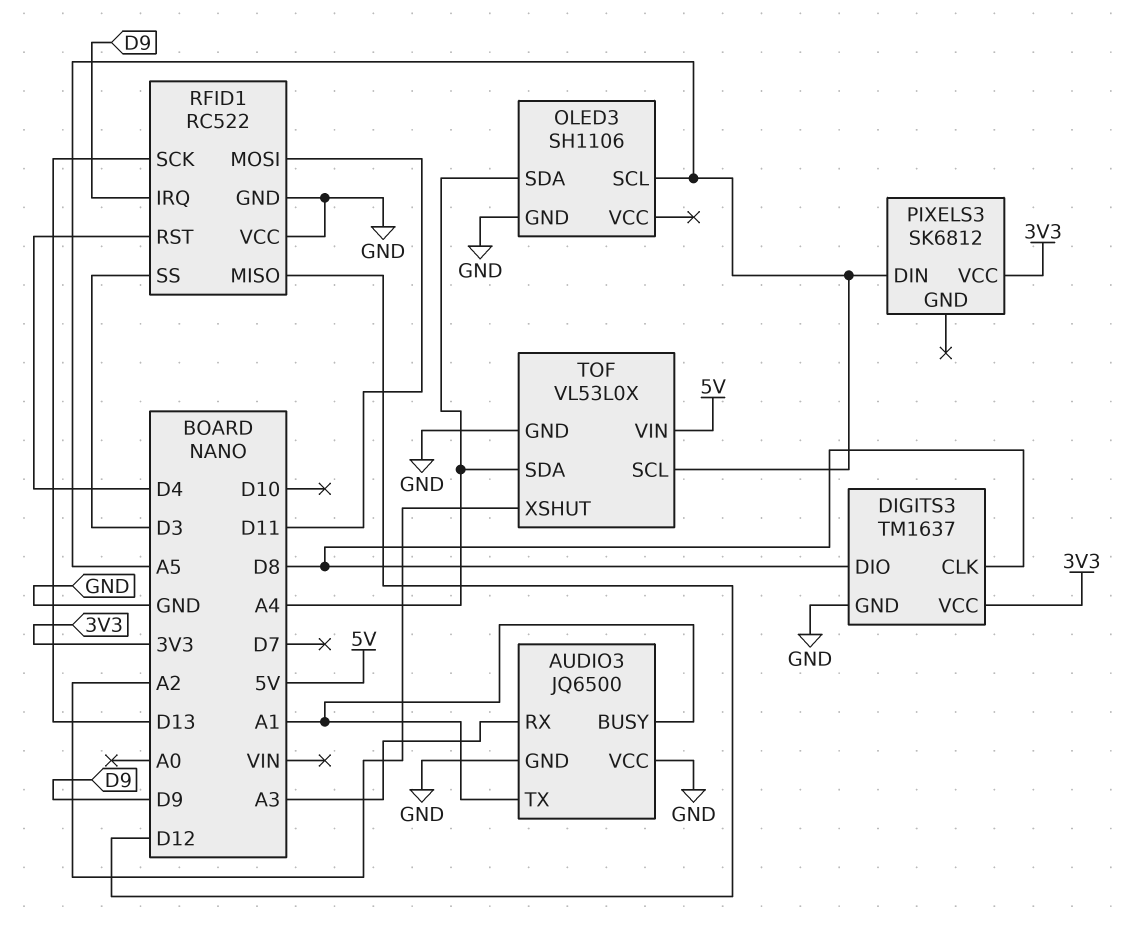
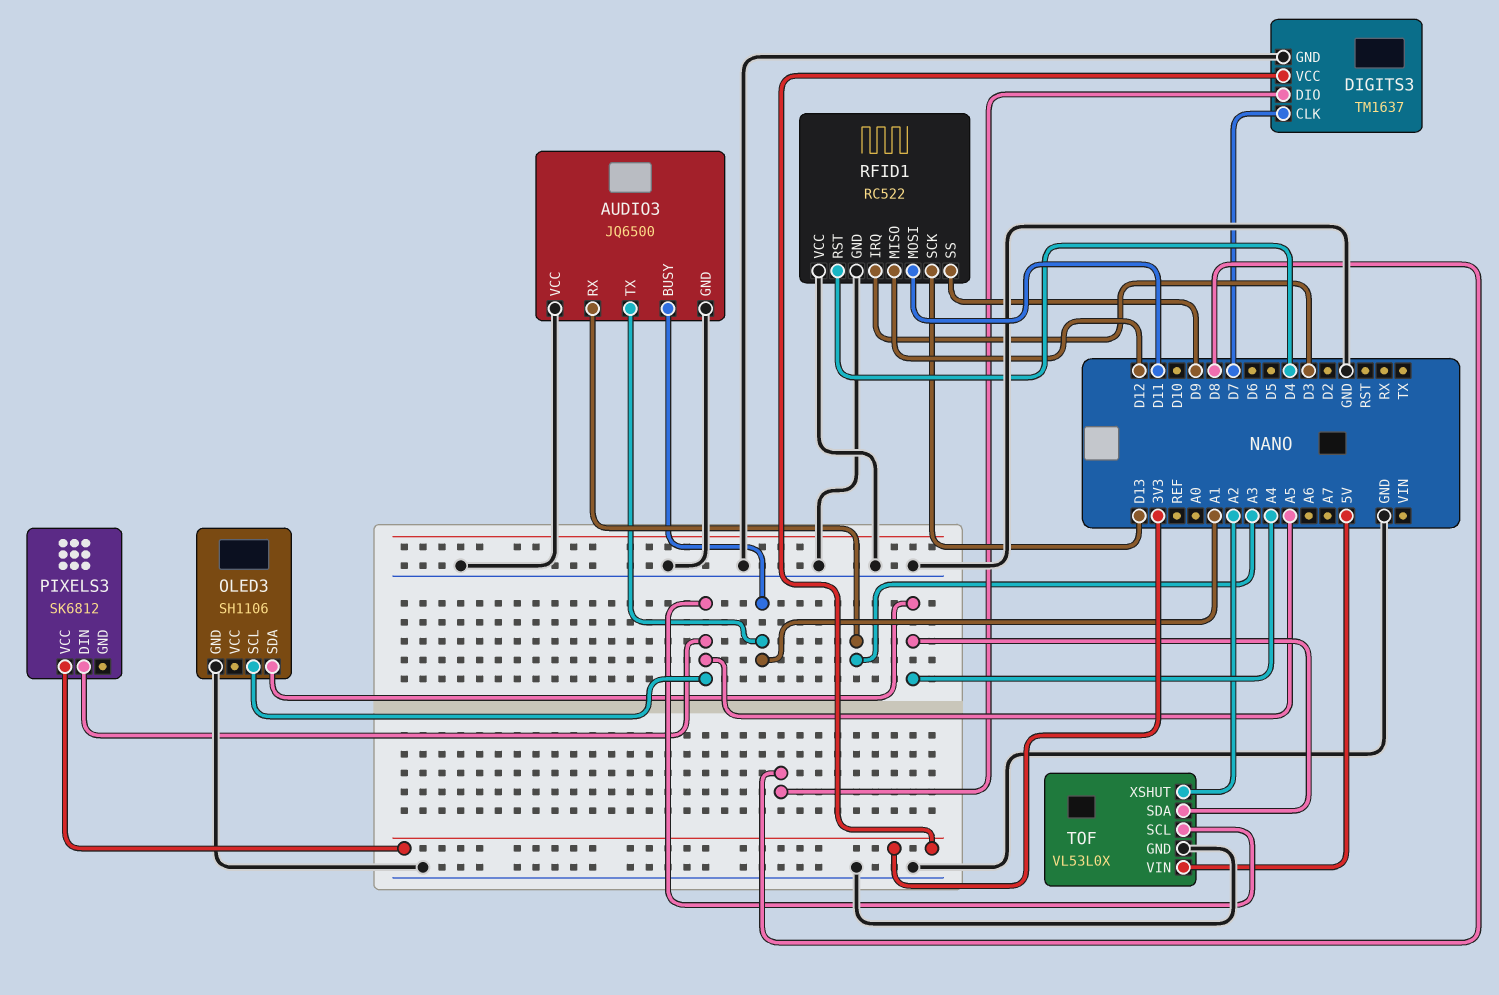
DIGITS3 pin CLK: D8 -> D7
RFID1 pin IRQ: D9 -> D3
RFID1 pin SS: D3 -> D9

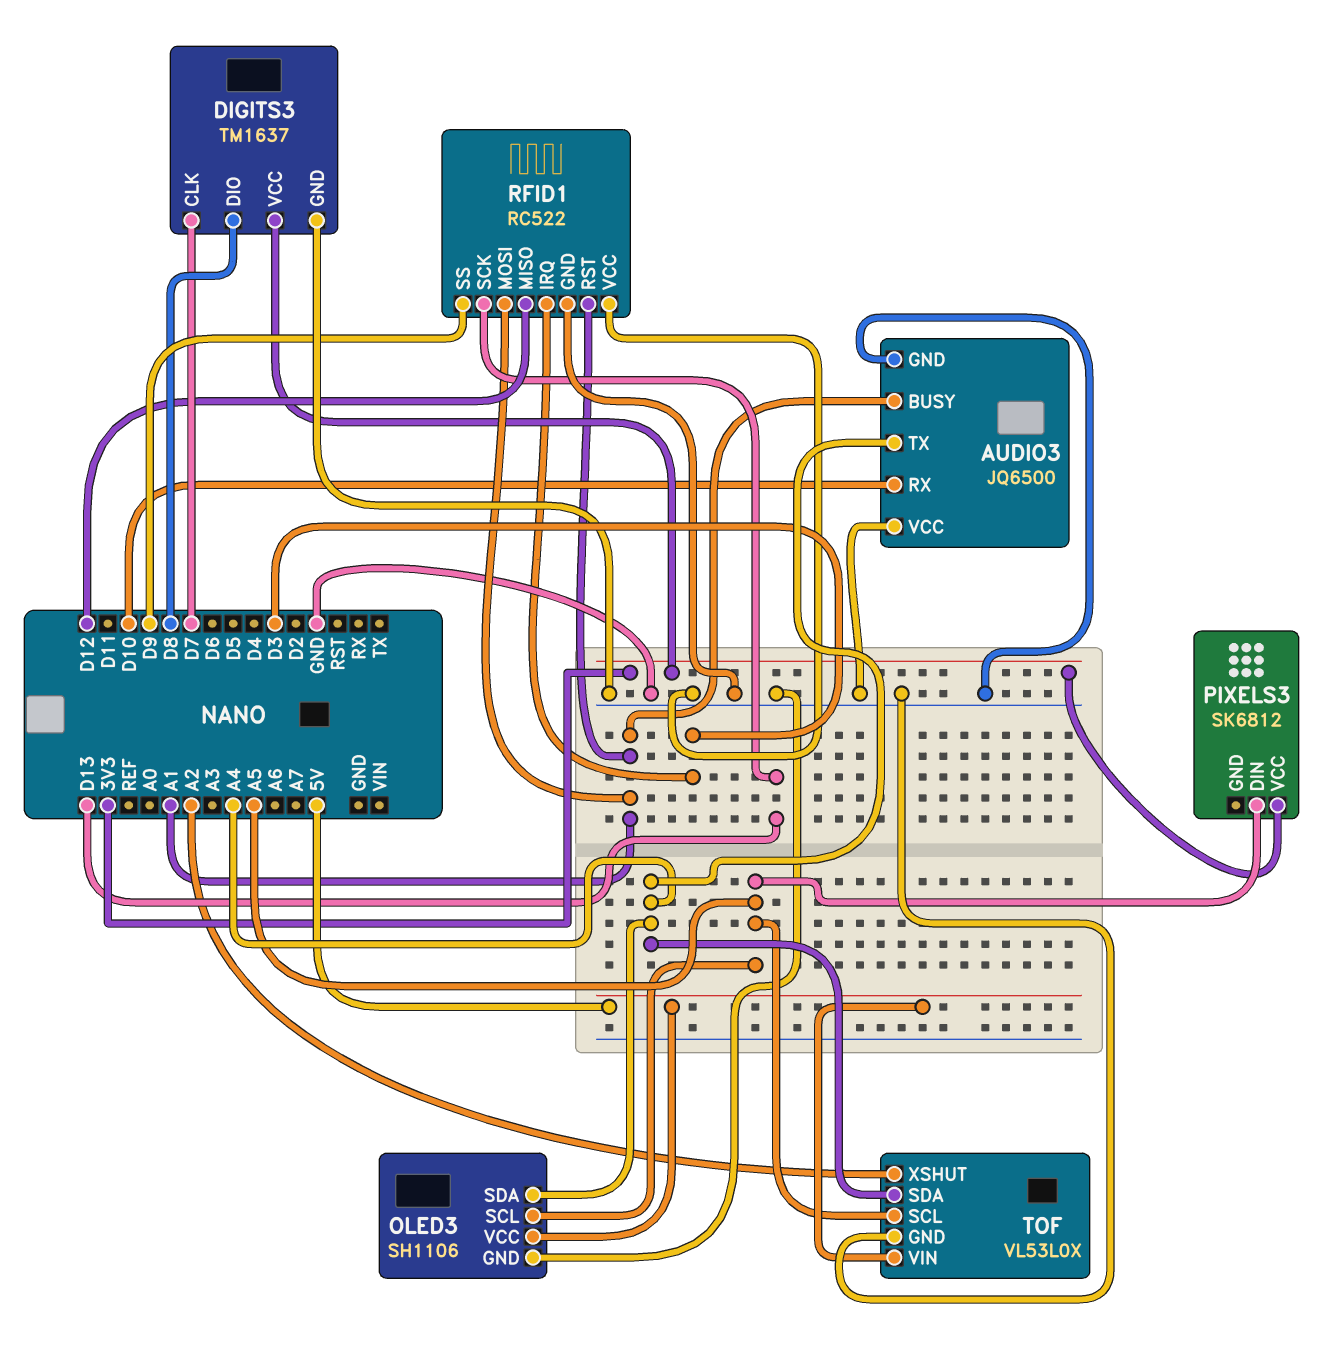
AUDIO3 pin RX: A3 -> D10
AUDIO3 pin TX: A1 -> A4
OLED3 pin VCC: none -> 5V
RFID1 pin MOSI: D11 -> A1
RFID1 pin RST: D4 -> A1

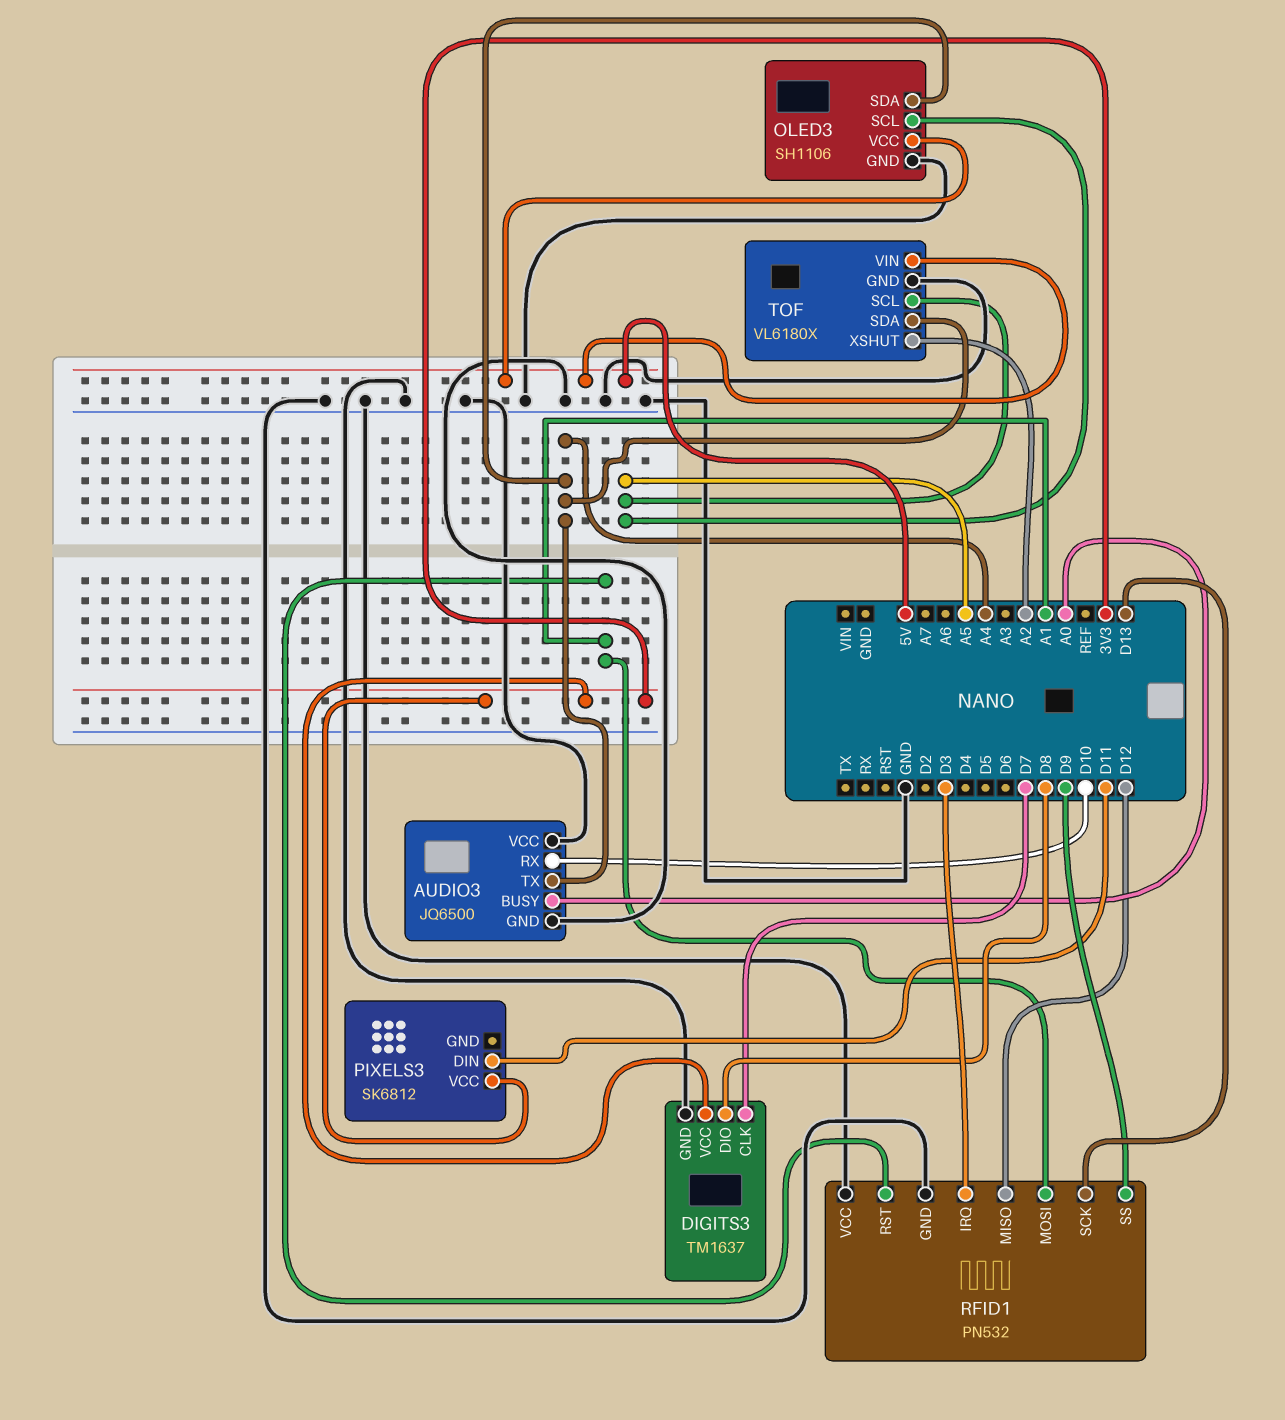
AUDIO3 pin BUSY: A1 -> A0
PIXELS3 pin DIN: A5 -> D11
RFID1: RC522 -> PN532
TOF: VL53L0X -> VL6180X

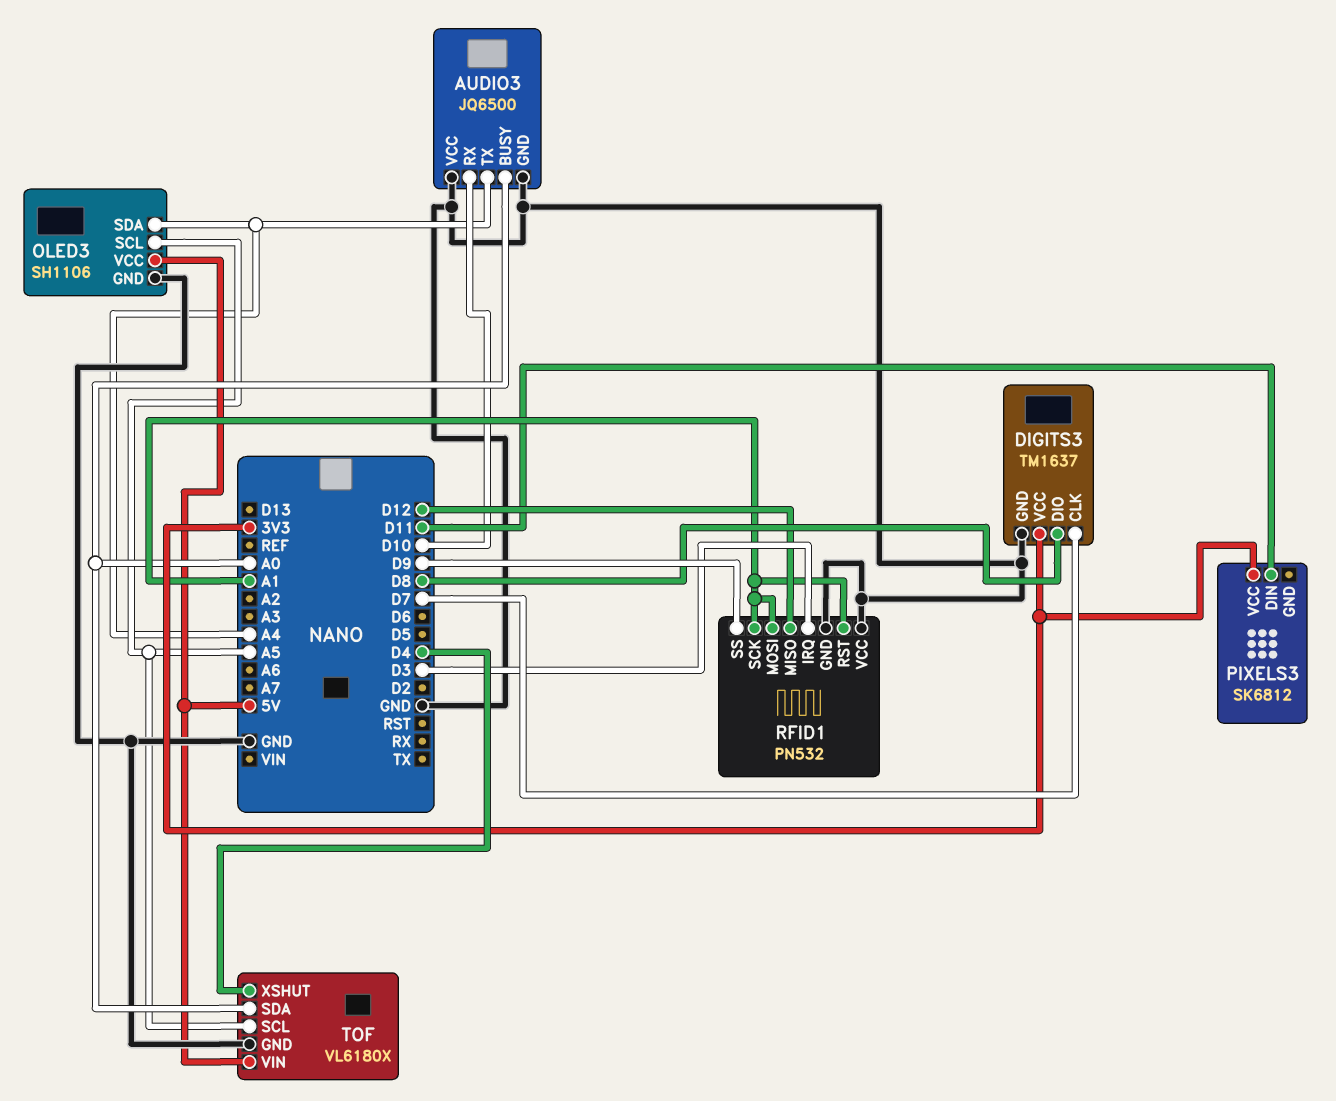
RFID1 pin SCK: D13 -> A1
TOF pin SDA: A4 -> A0
TOF pin XSHUT: A2 -> D4

